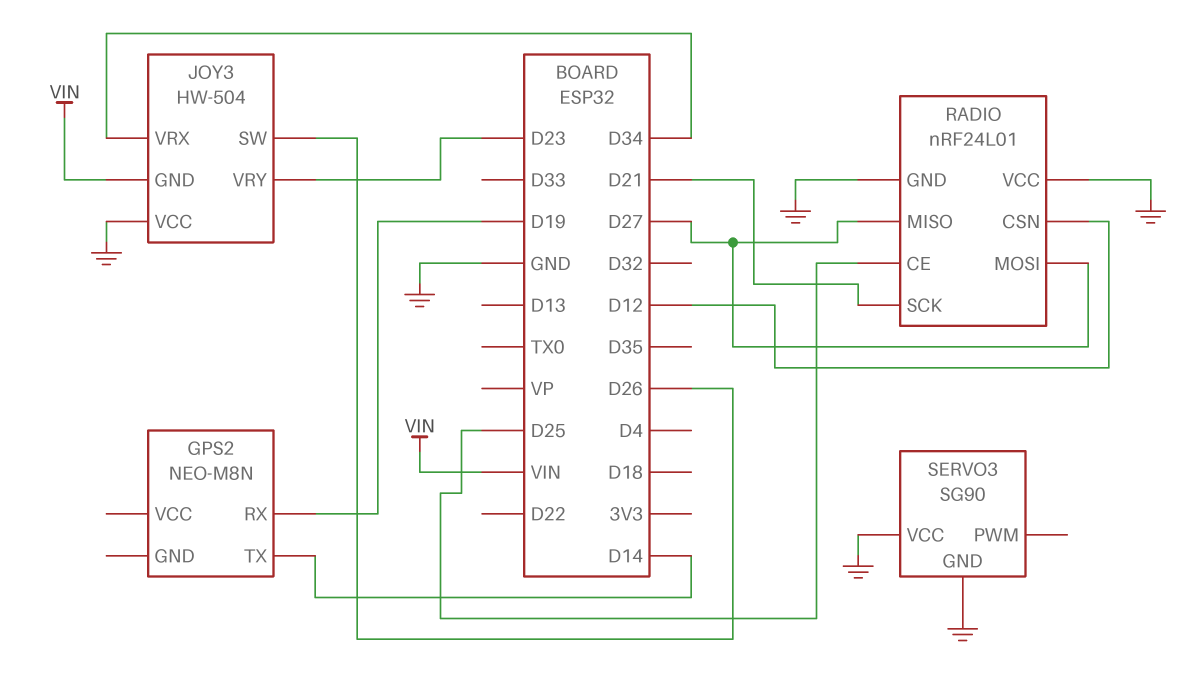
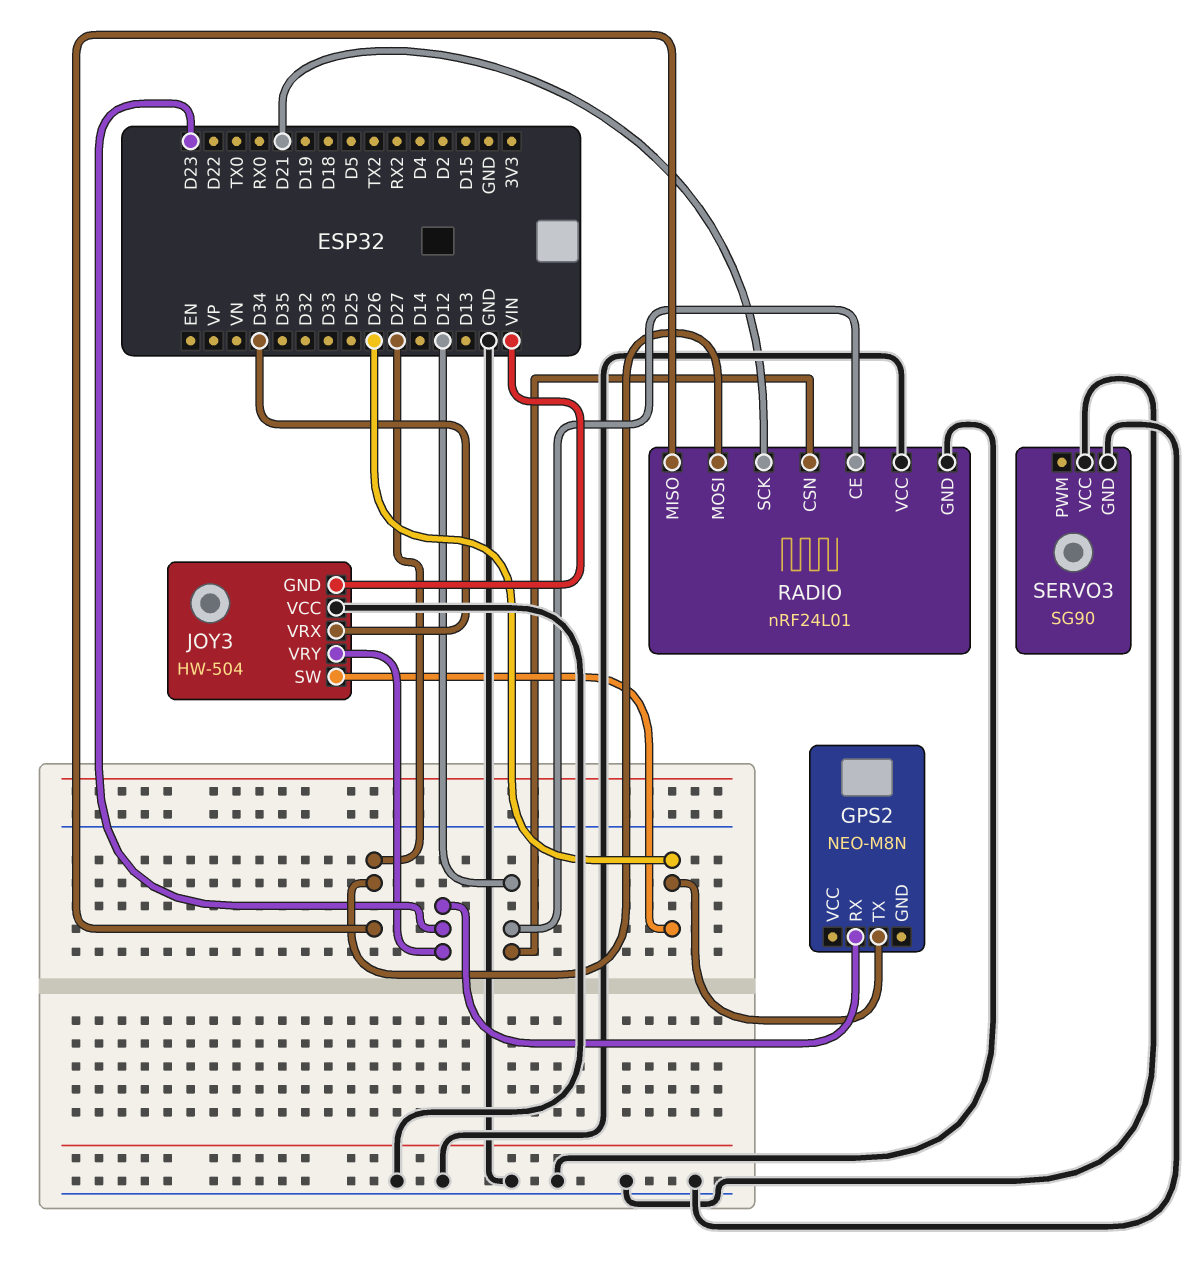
GPS2 pin RX: D19 -> D23
GPS2 pin TX: D14 -> D26
RADIO pin CE: D25 -> D12

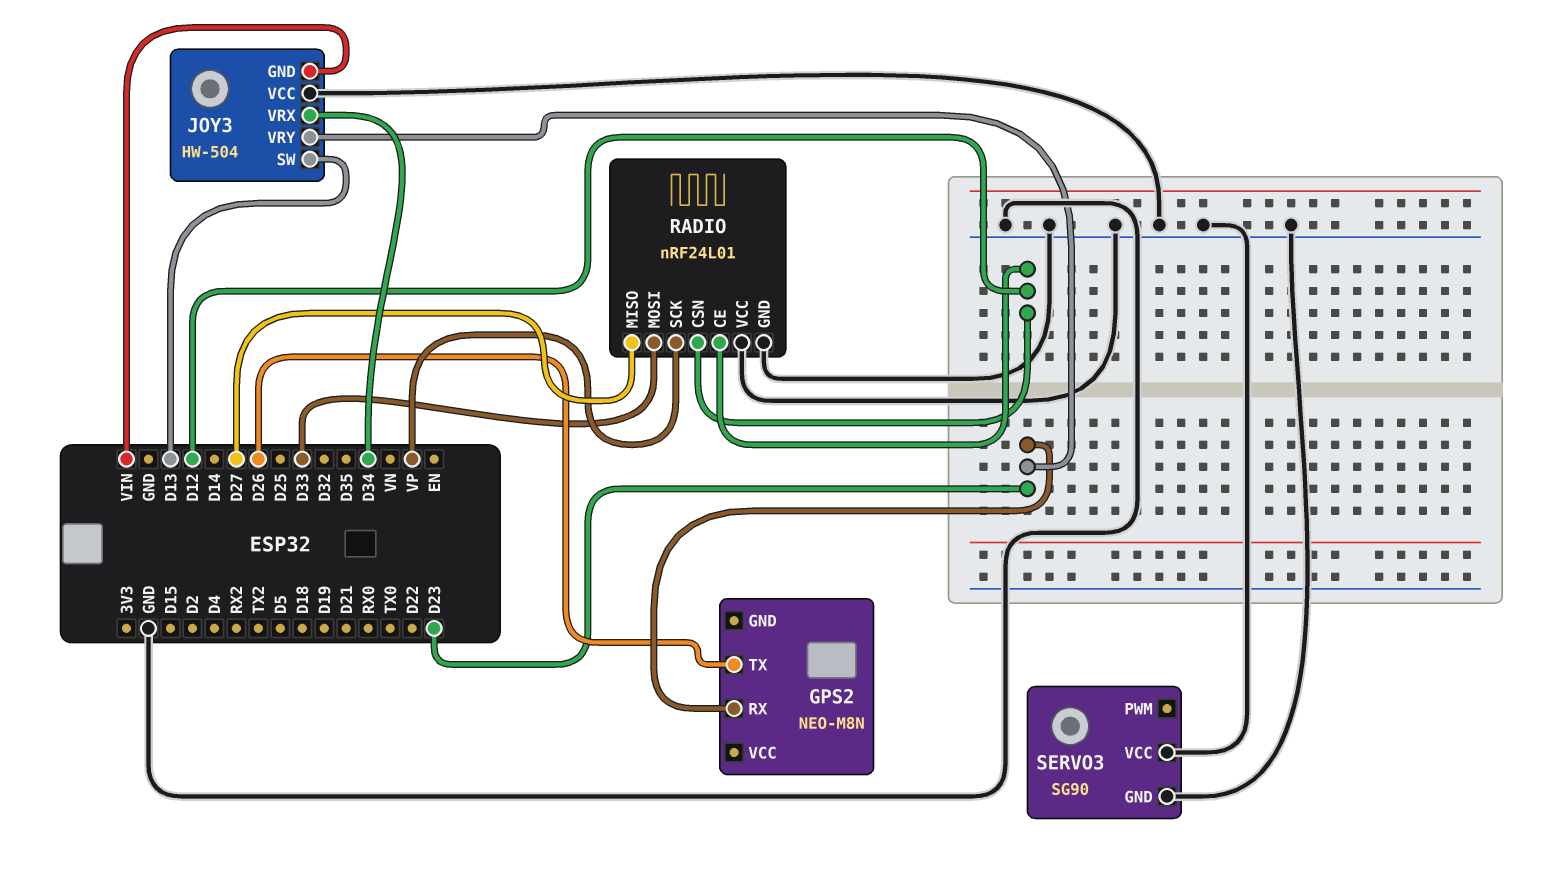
JOY3 pin SW: D26 -> D13
RADIO pin MOSI: D27 -> D33
RADIO pin SCK: D21 -> VP

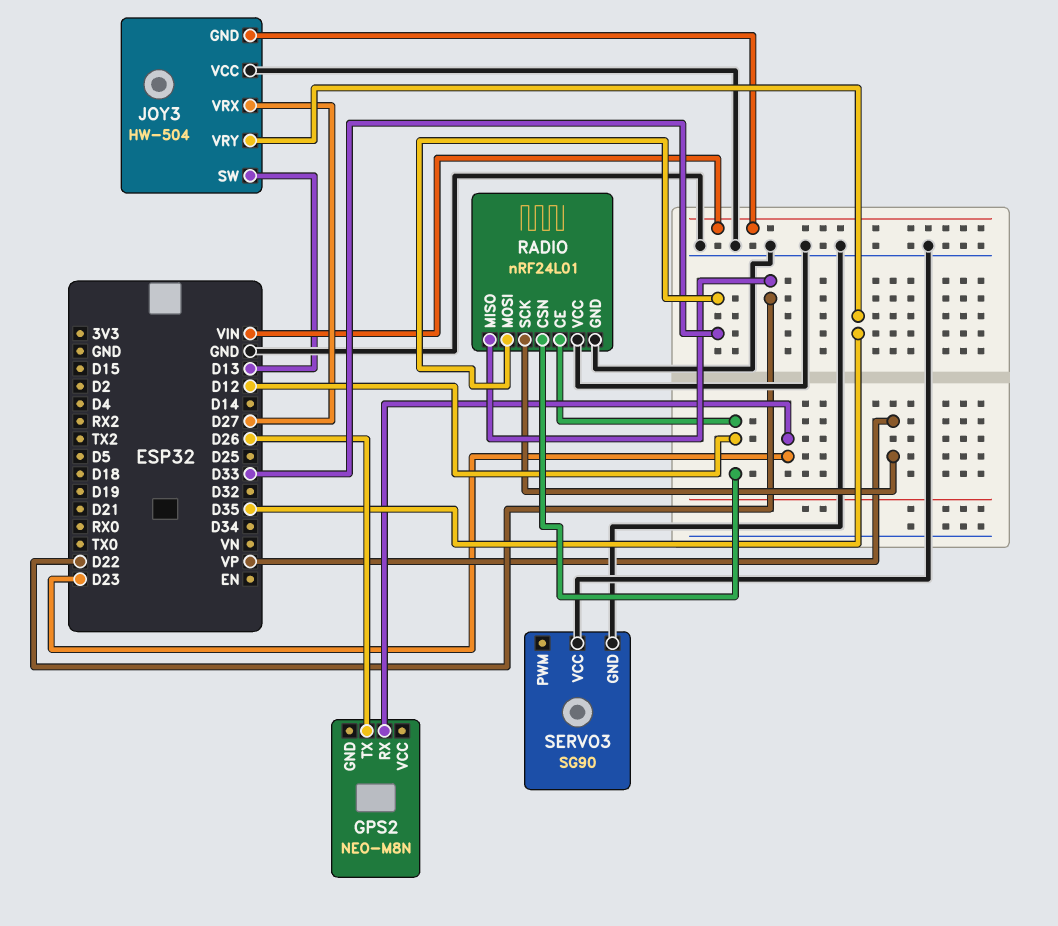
JOY3 pin VRX: D34 -> D27
JOY3 pin VRY: D23 -> D35
RADIO pin MISO: D27 -> D22

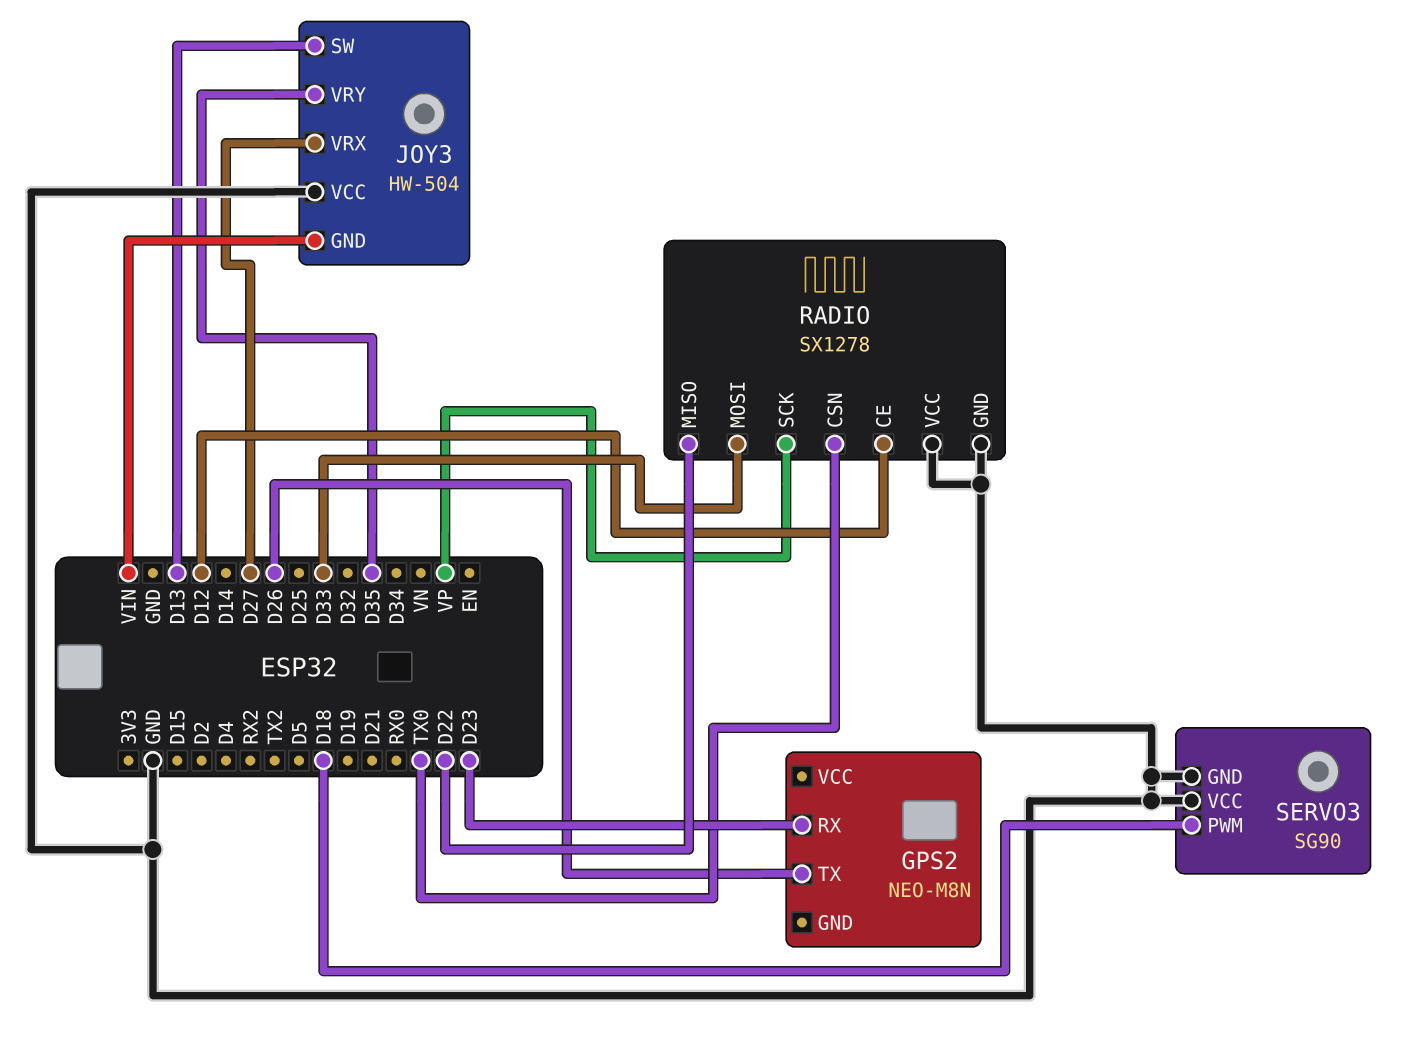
RADIO: nRF24L01 -> SX1278
RADIO pin CSN: D12 -> TX0
SERVO3 pin PWM: none -> D18

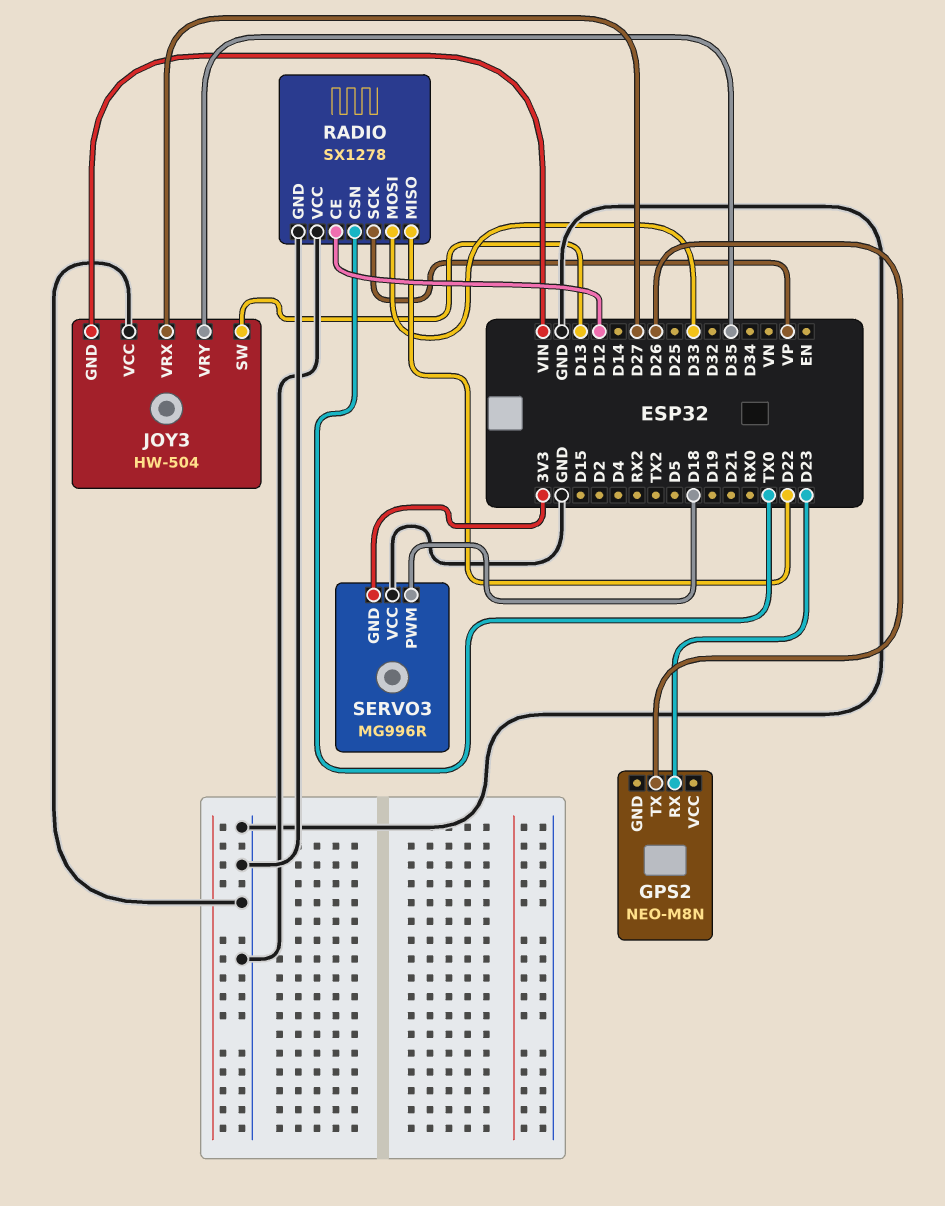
SERVO3: SG90 -> MG996R
SERVO3 pin GND: GND -> 3V3

